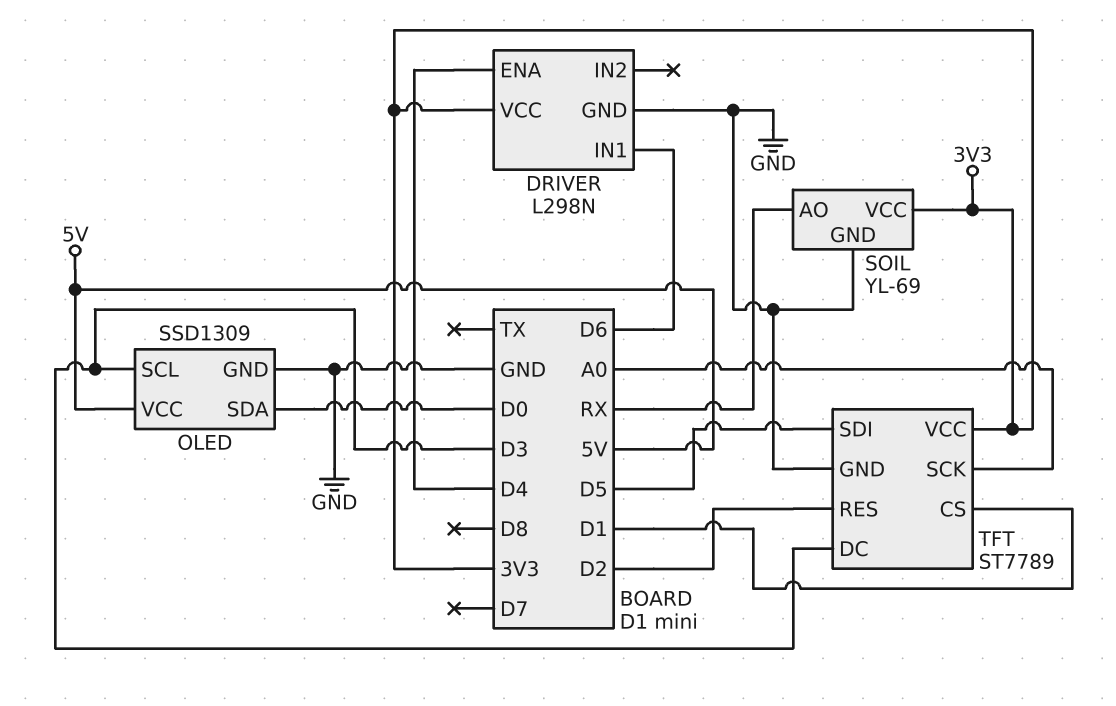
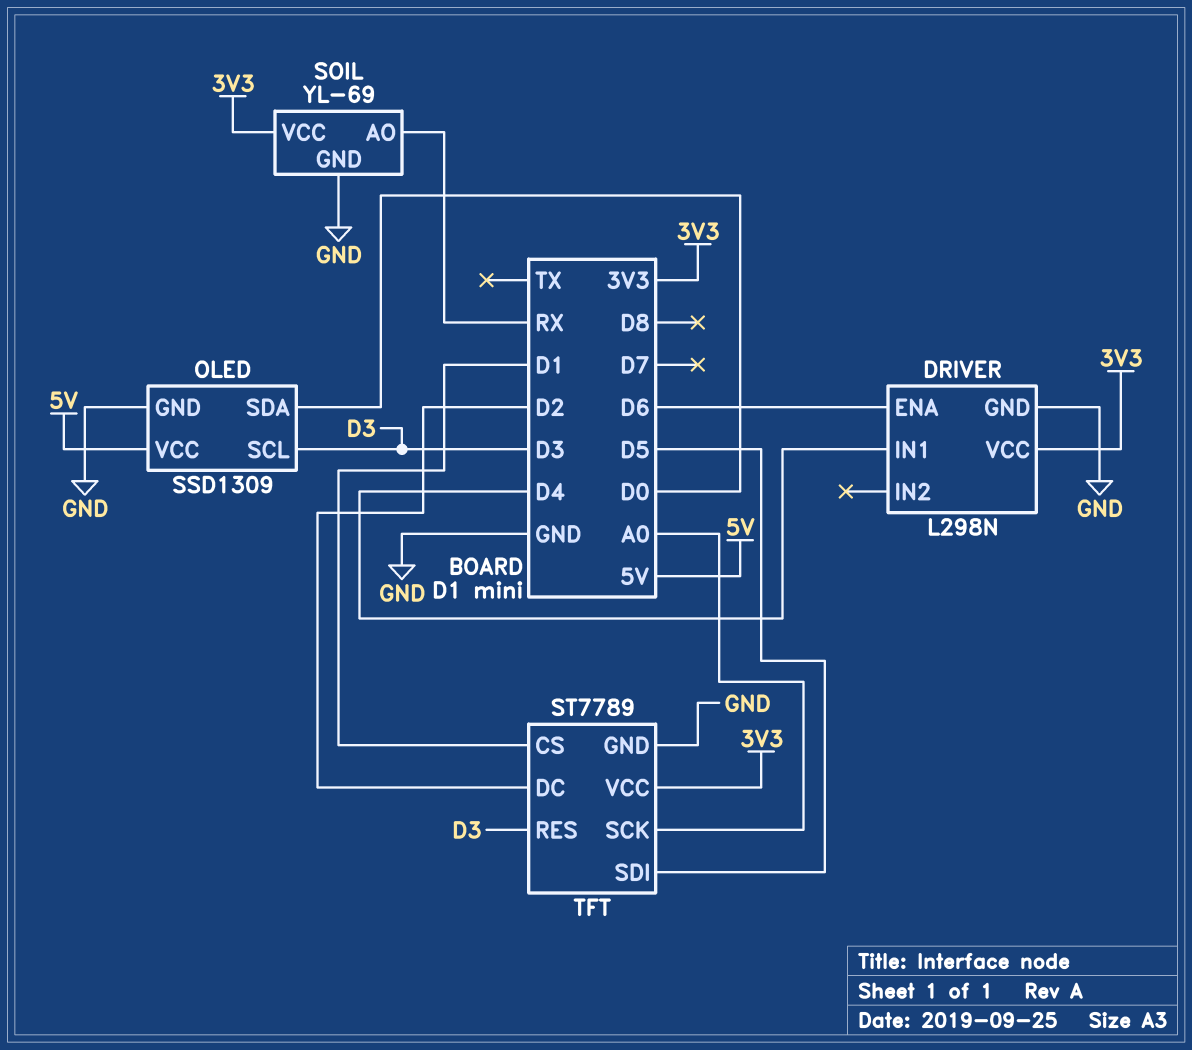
DRIVER pin ENA: D4 -> D6
DRIVER pin IN1: D6 -> D4
TFT pin DC: D3 -> D2
TFT pin RES: D2 -> D3

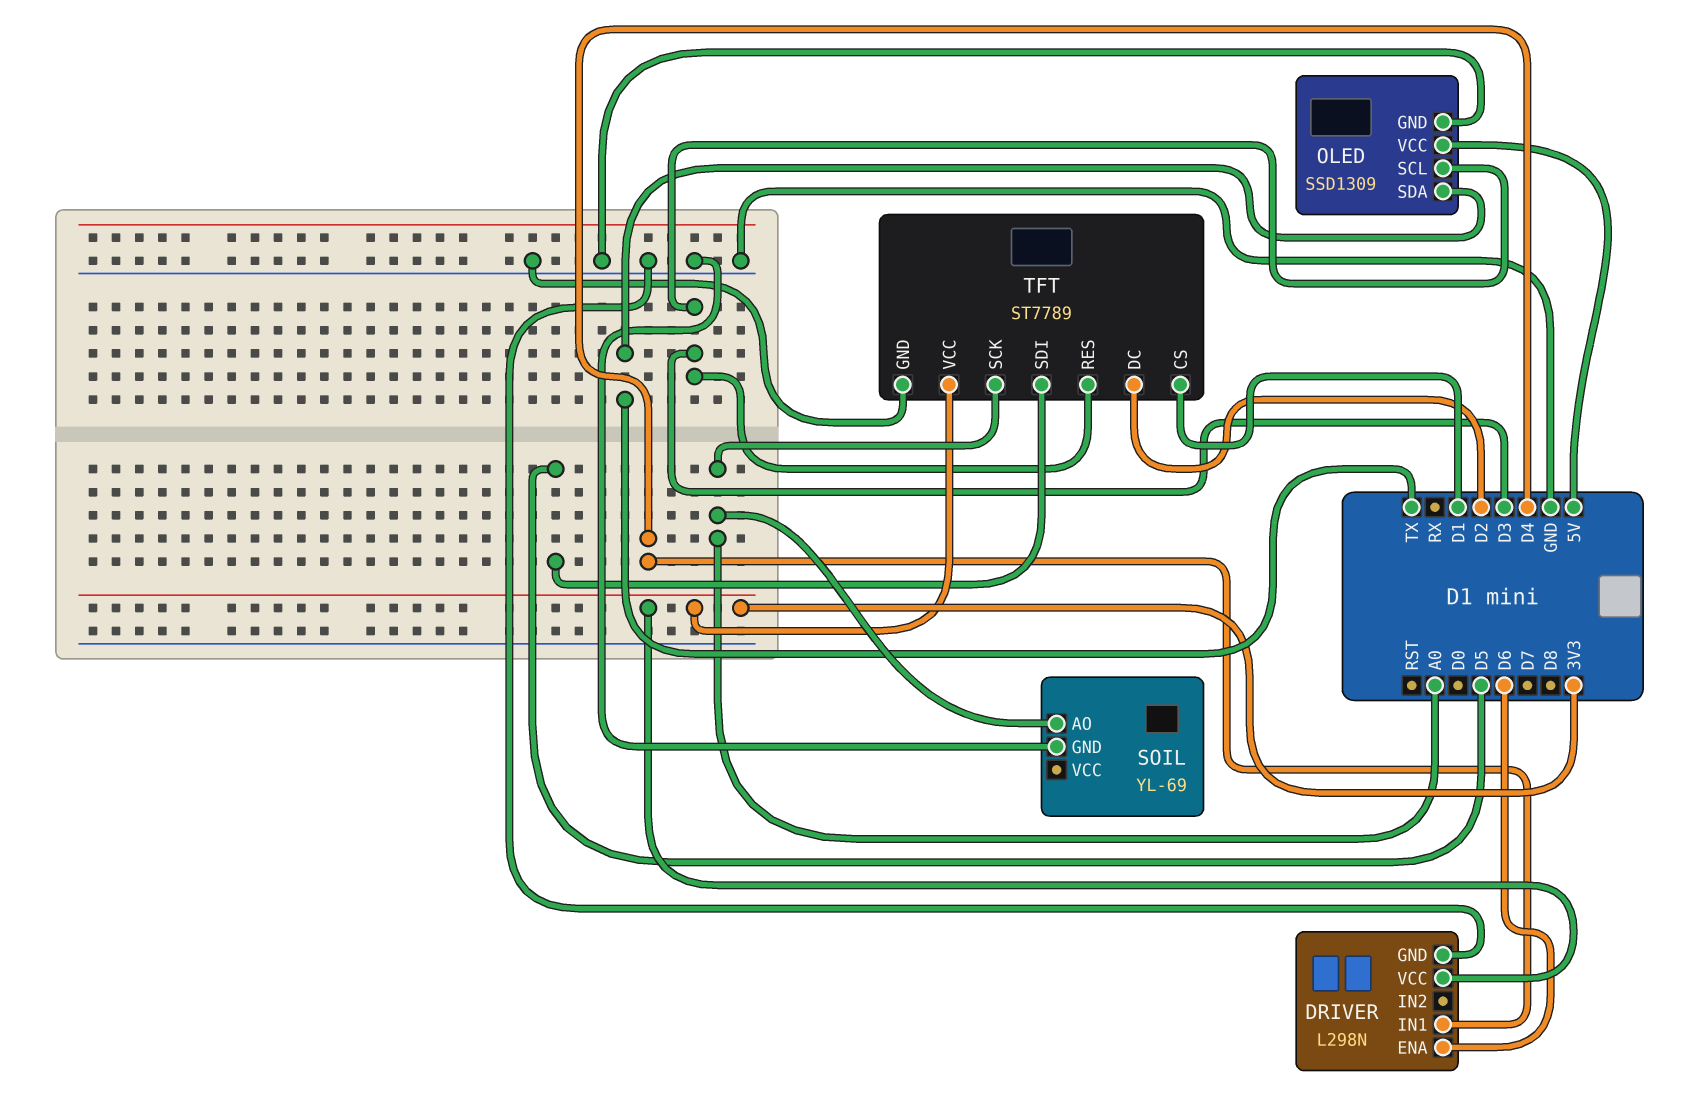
OLED pin SDA: D0 -> TX
SOIL pin AO: RX -> A0
SOIL pin VCC: 3V3 -> none

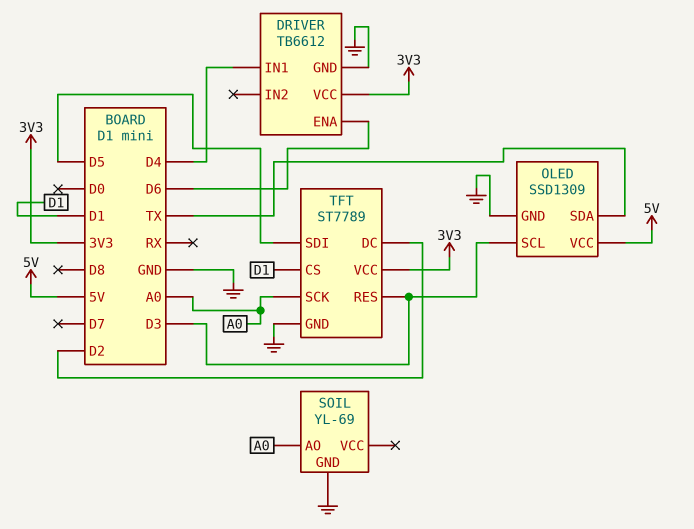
DRIVER: L298N -> TB6612

